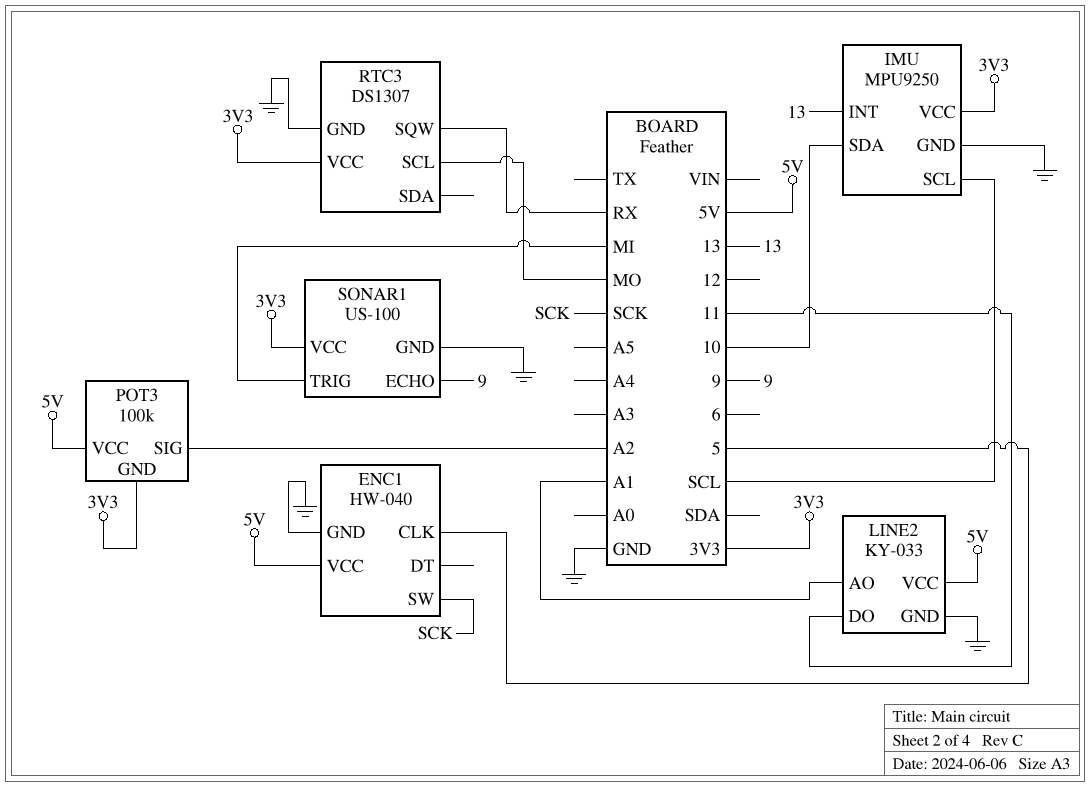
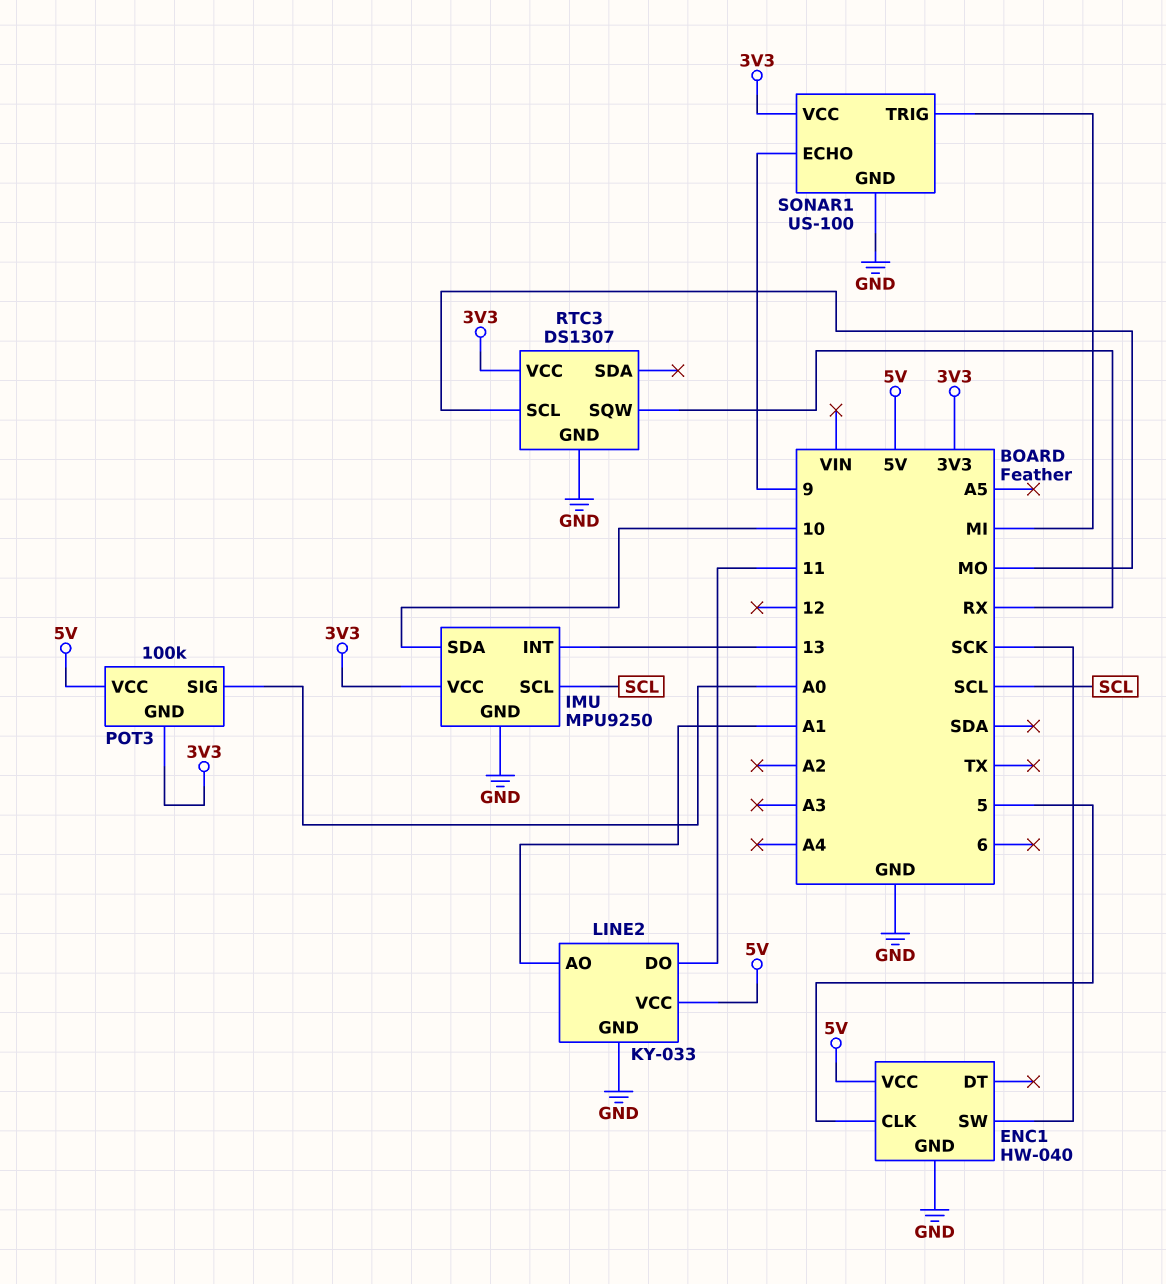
POT3 pin SIG: A2 -> A0

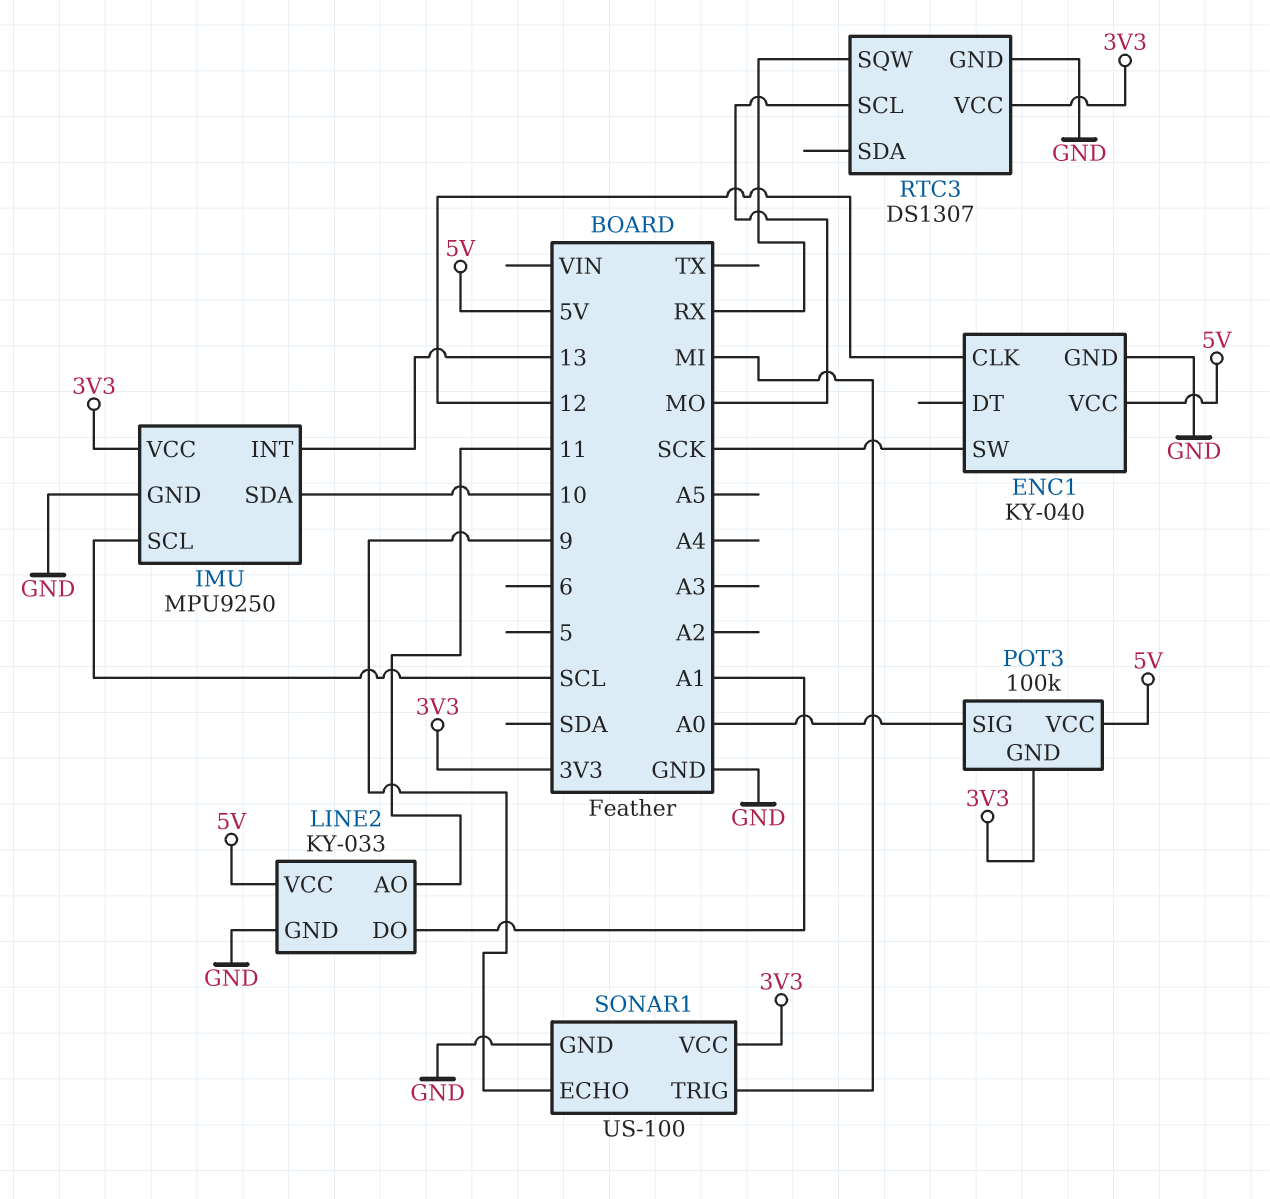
ENC1: HW-040 -> KY-040
ENC1 pin CLK: 5 -> 12
LINE2 pin AO: A1 -> 11
LINE2 pin DO: 11 -> A1

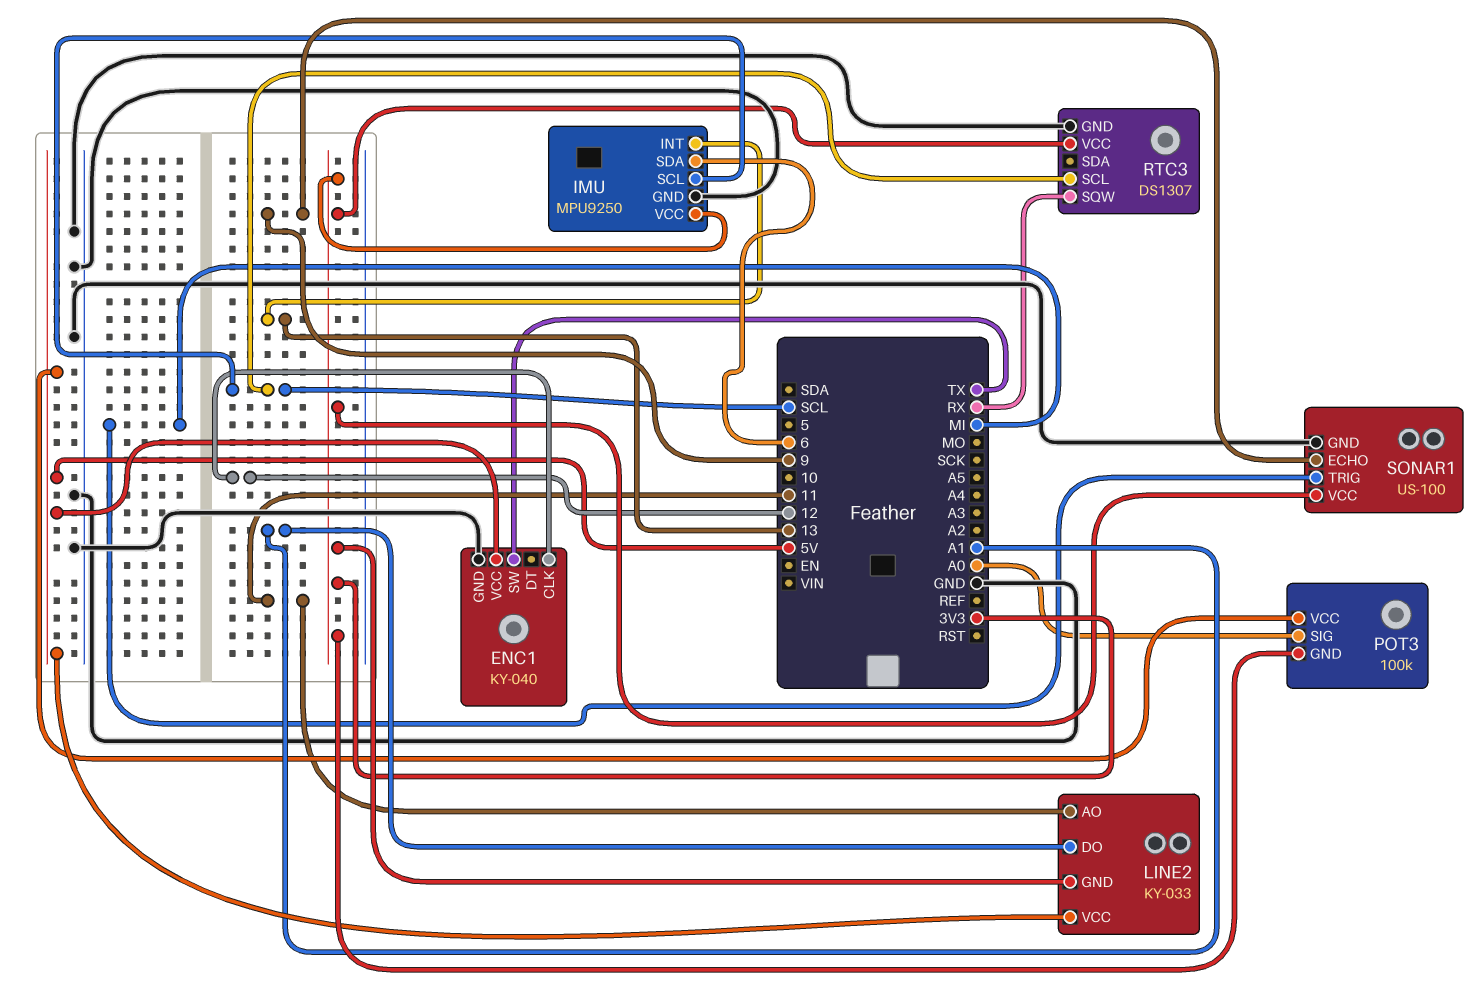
ENC1 pin SW: SCK -> TX
IMU pin SDA: 10 -> 6
LINE2 pin GND: GND -> 3V3
RTC3 pin SCL: MO -> SCL

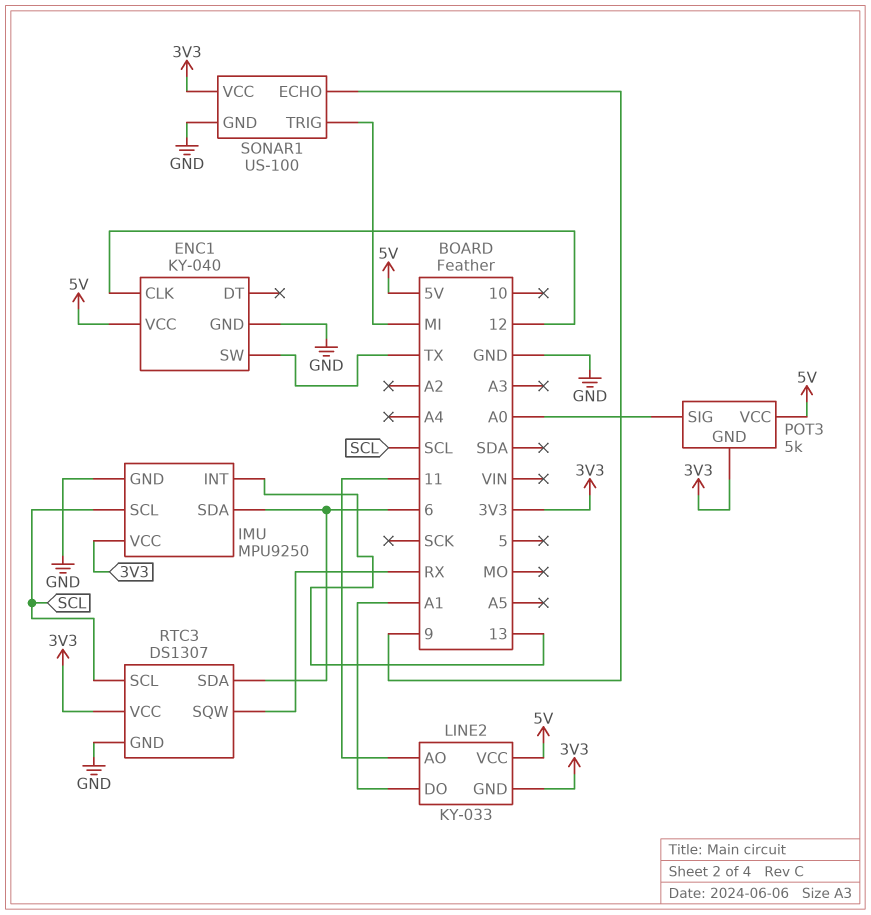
POT3: 100k -> 5k
RTC3 pin SDA: none -> 6

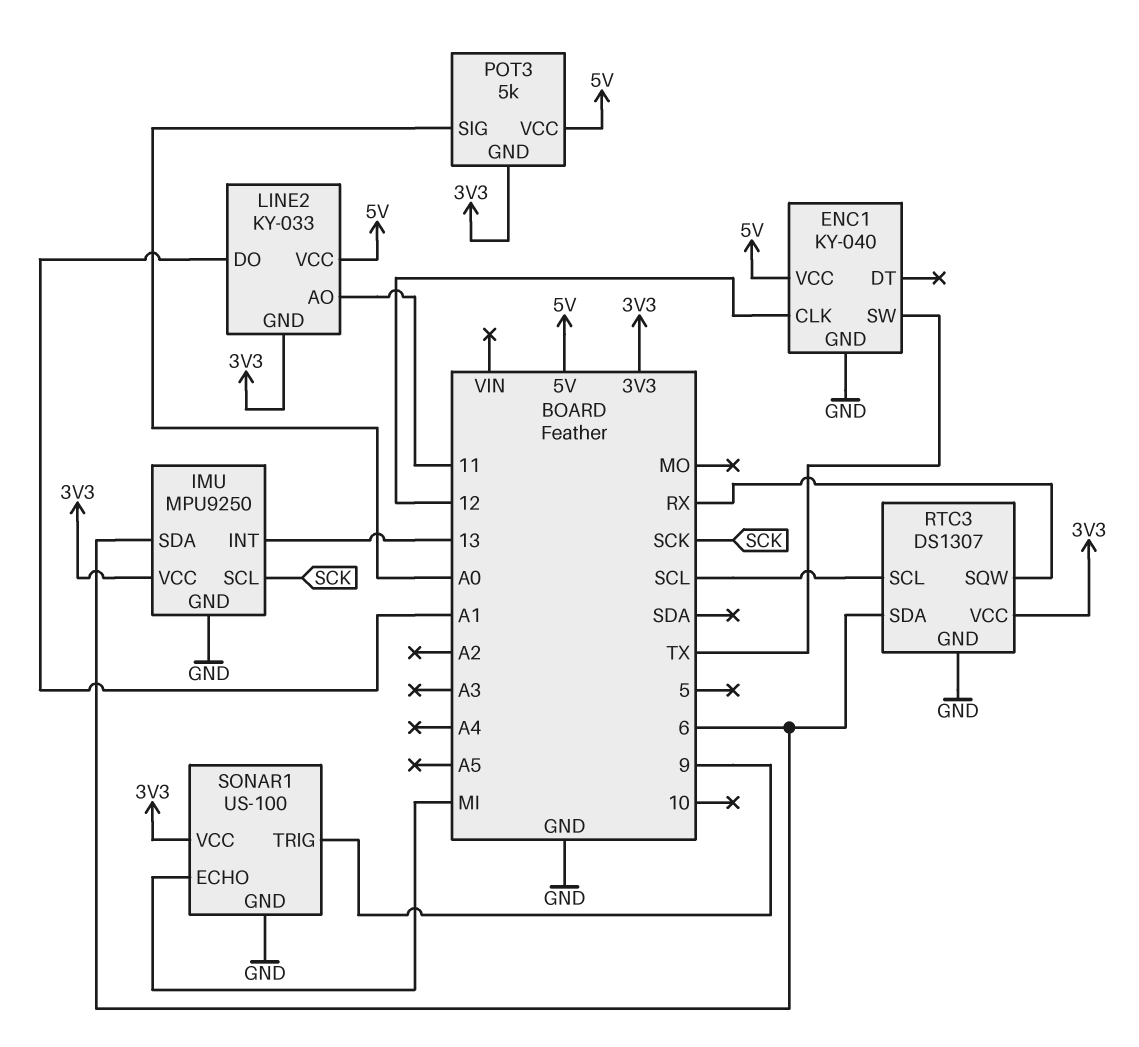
IMU pin SCL: SCL -> SCK
SONAR1 pin ECHO: 9 -> MI
SONAR1 pin TRIG: MI -> 9

